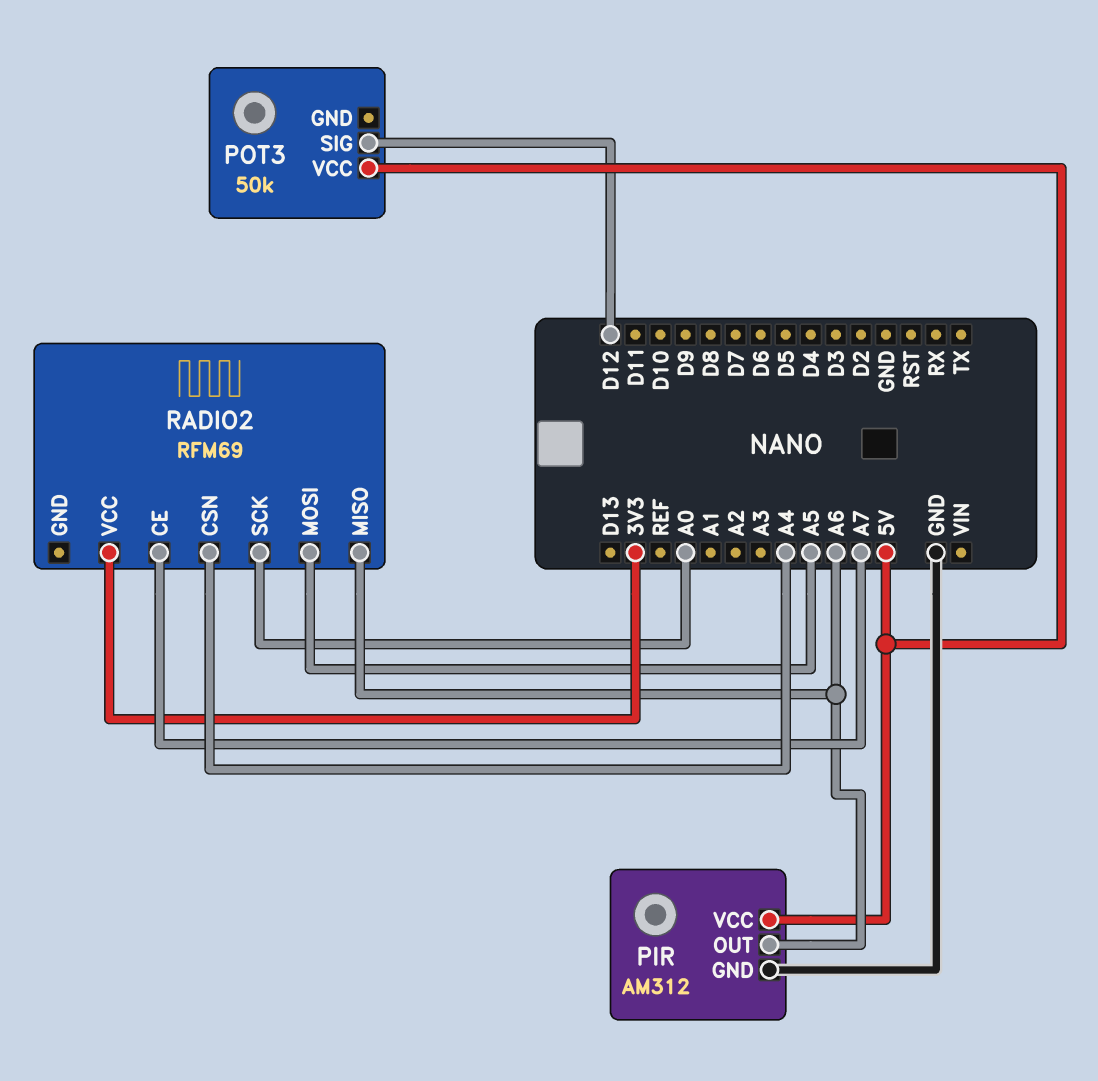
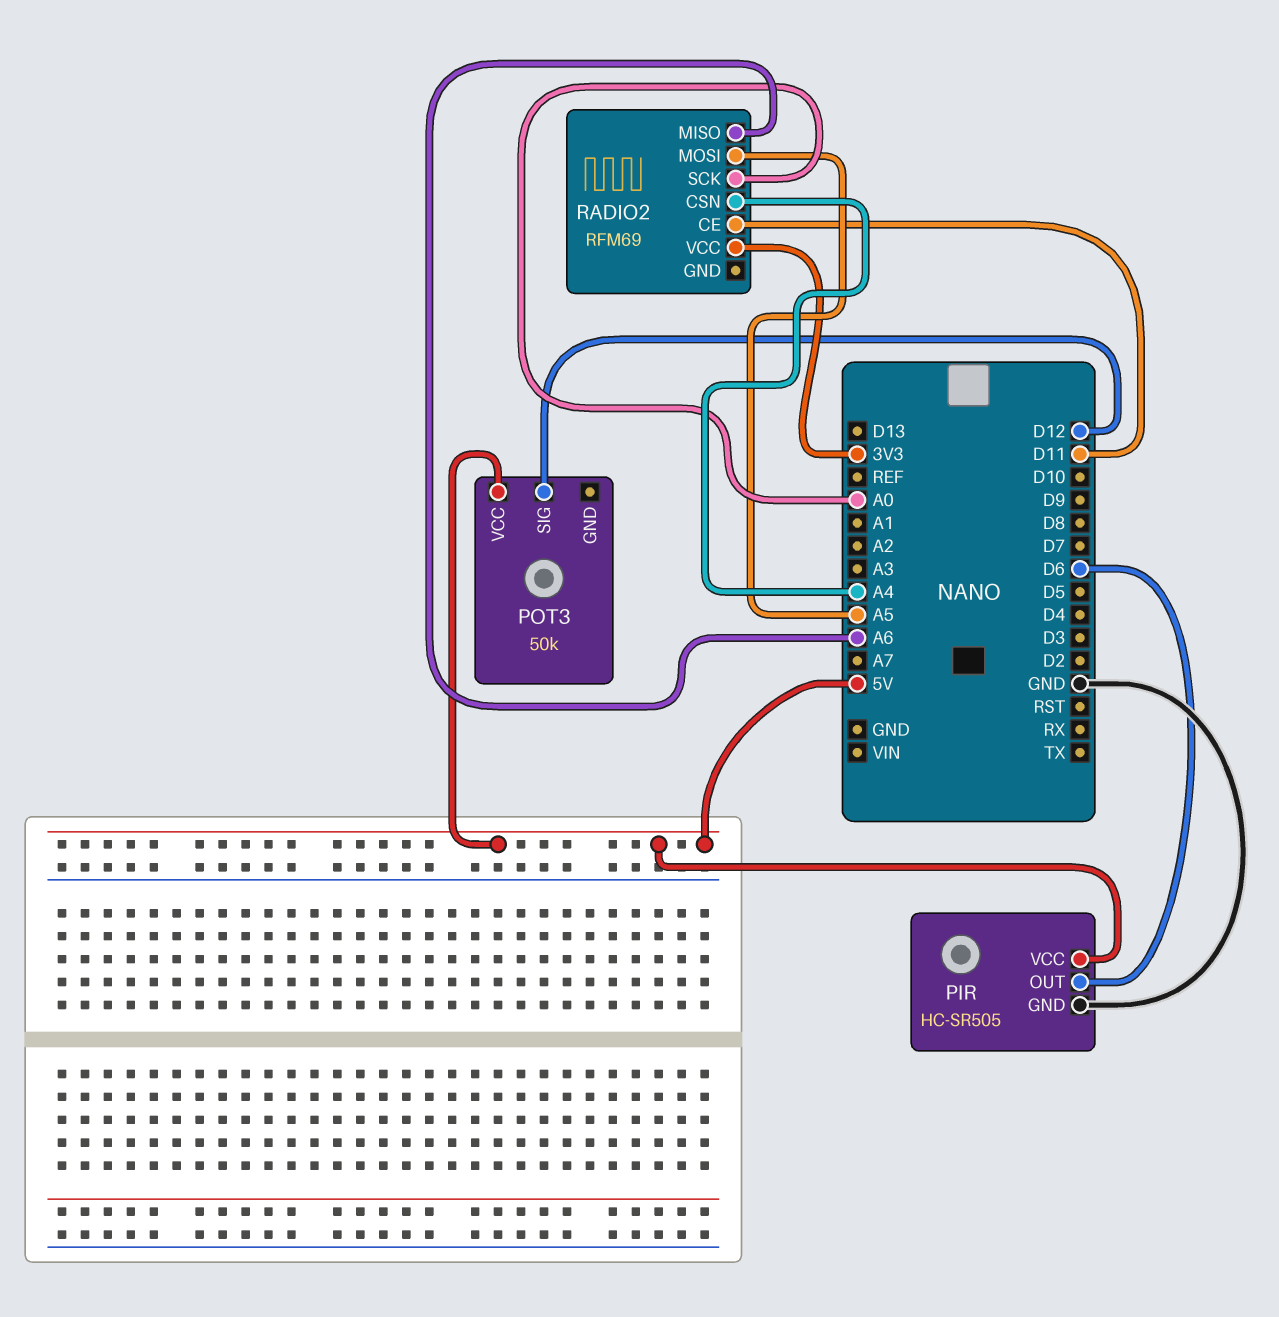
PIR: AM312 -> HC-SR505
PIR pin OUT: A6 -> D6
RADIO2 pin CE: A7 -> D11

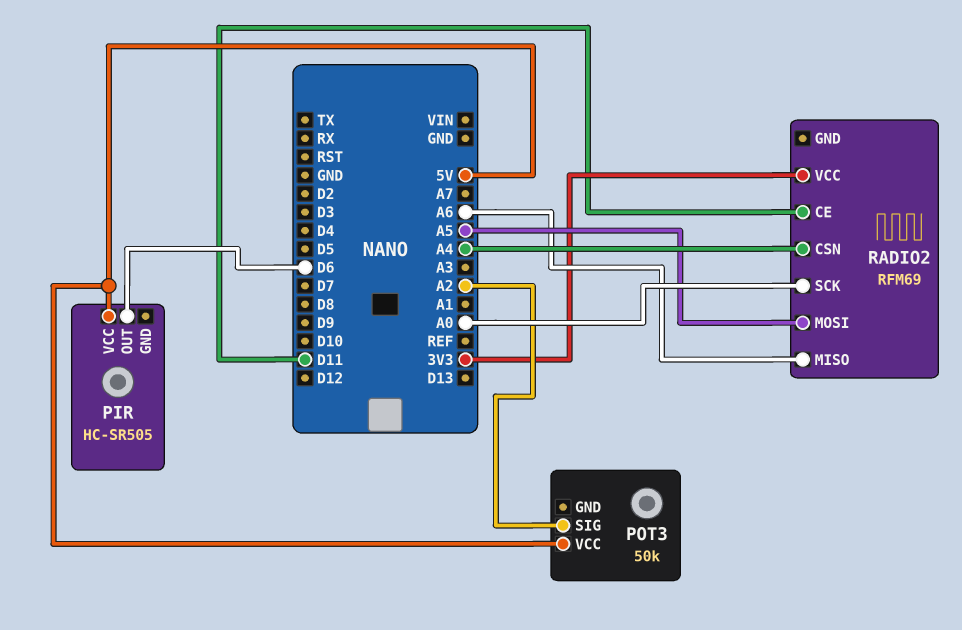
PIR pin GND: GND -> none
POT3 pin SIG: D12 -> A2

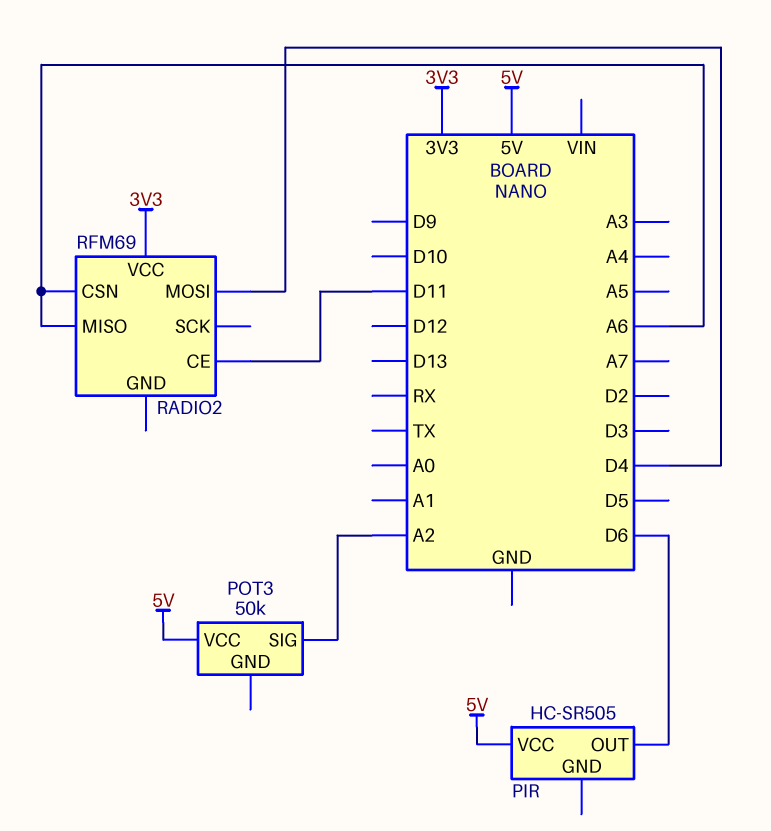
RADIO2 pin CSN: A4 -> A6
RADIO2 pin MOSI: A5 -> D4
RADIO2 pin SCK: A0 -> none

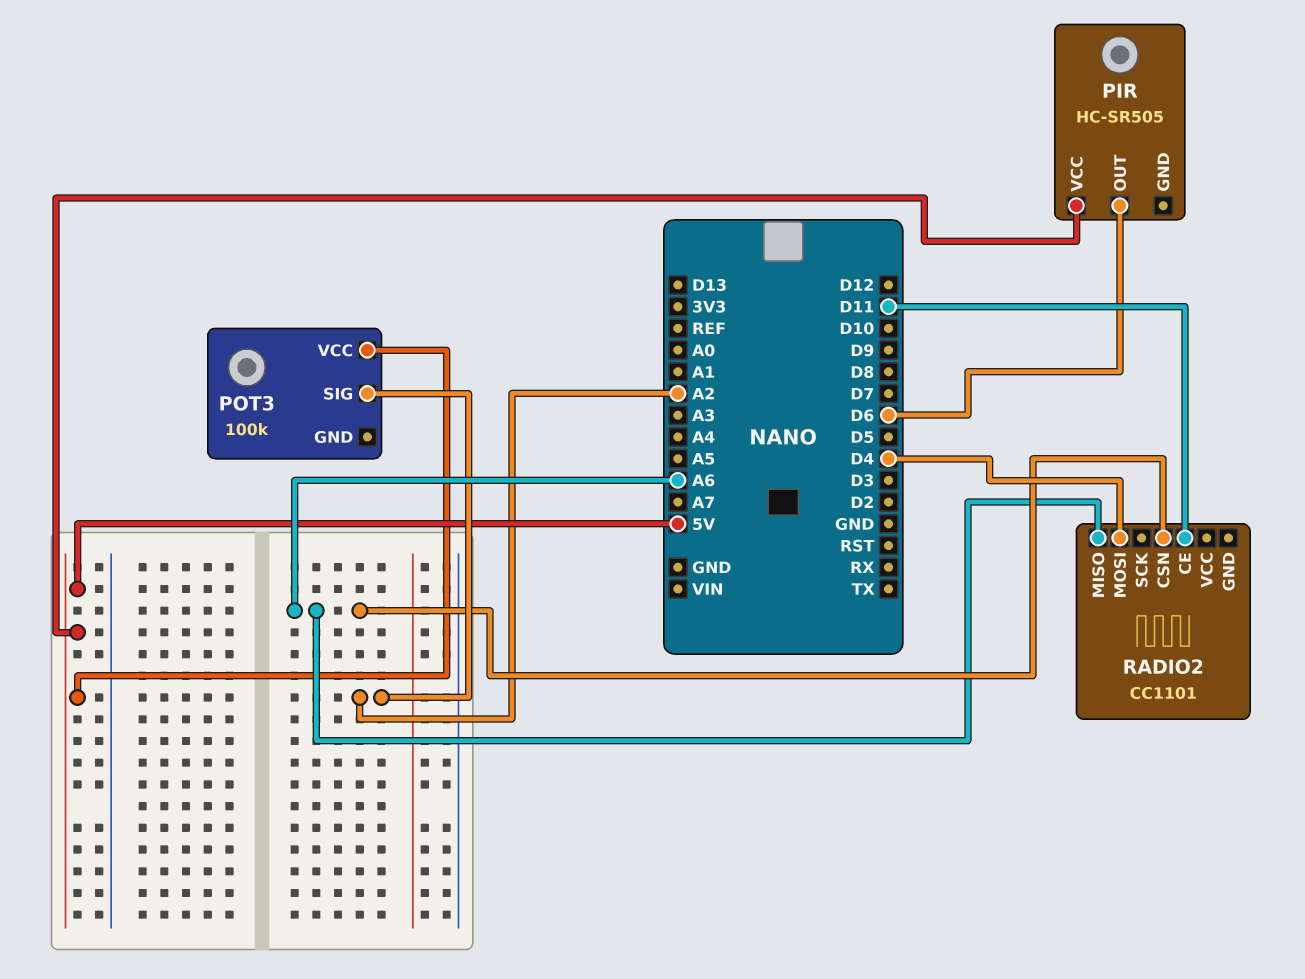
POT3: 50k -> 100k
RADIO2: RFM69 -> CC1101
RADIO2 pin VCC: 3V3 -> none

